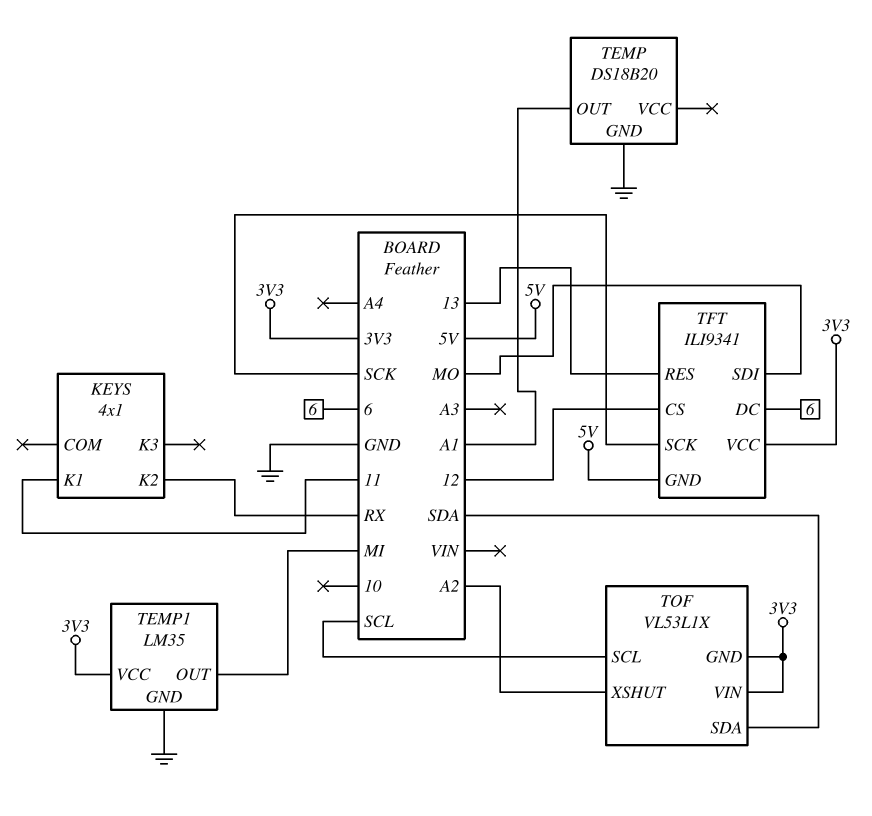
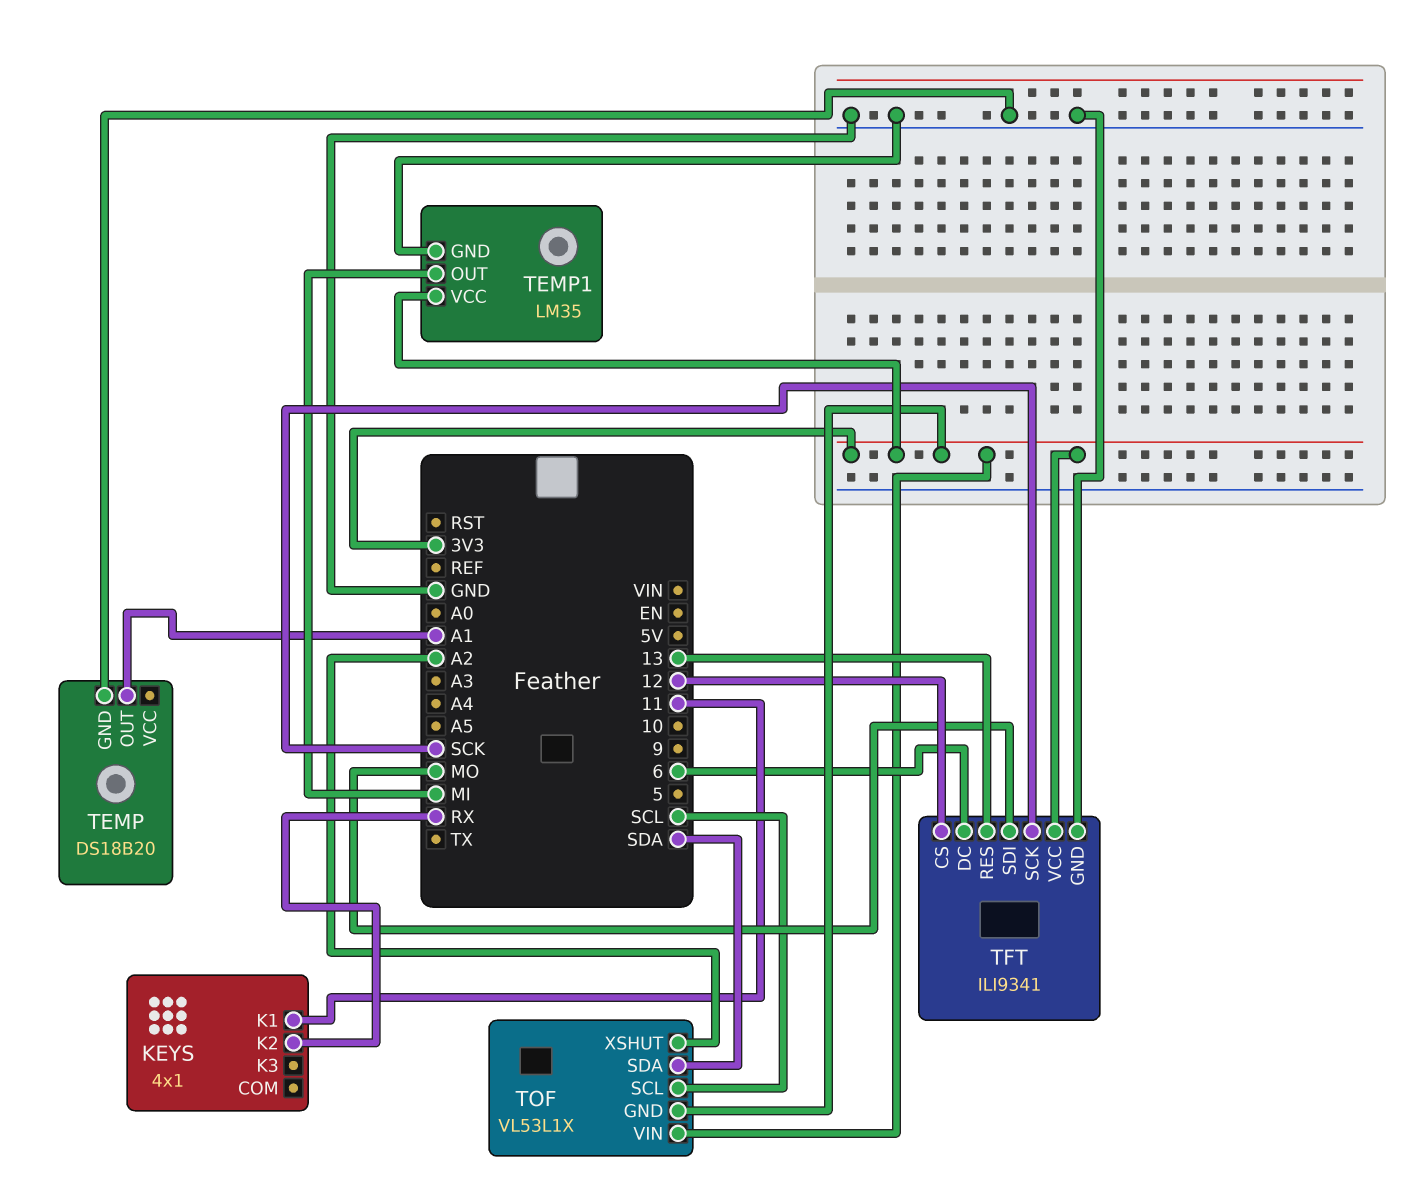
TFT pin GND: 5V -> GND

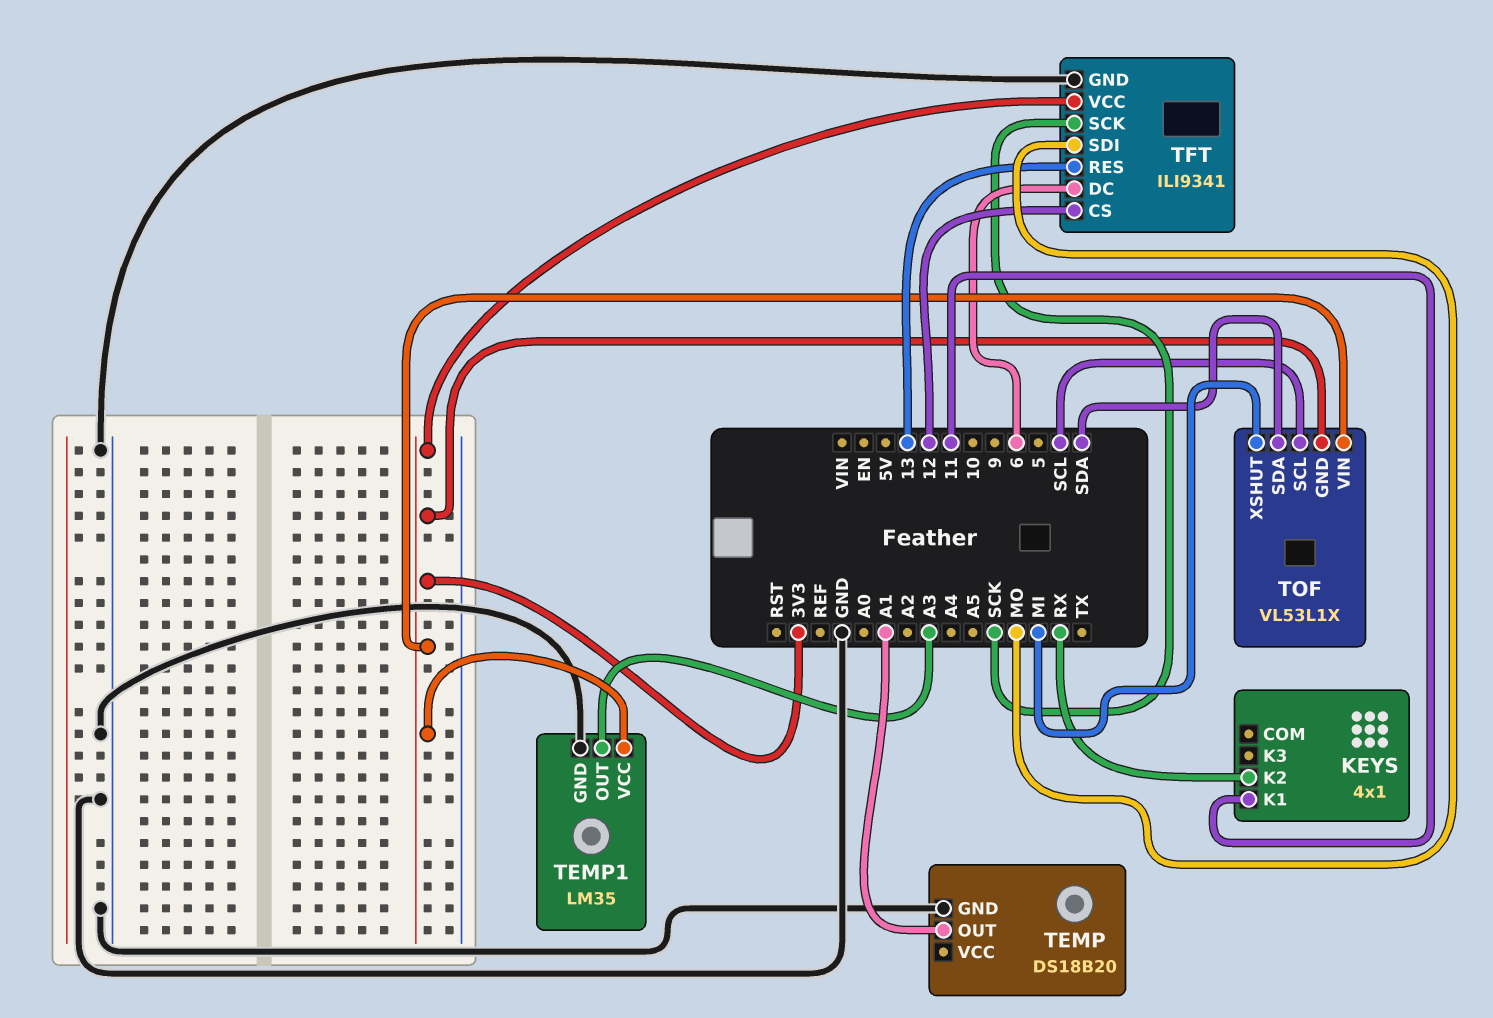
TEMP1 pin OUT: MI -> A3
TOF pin XSHUT: A2 -> MI

